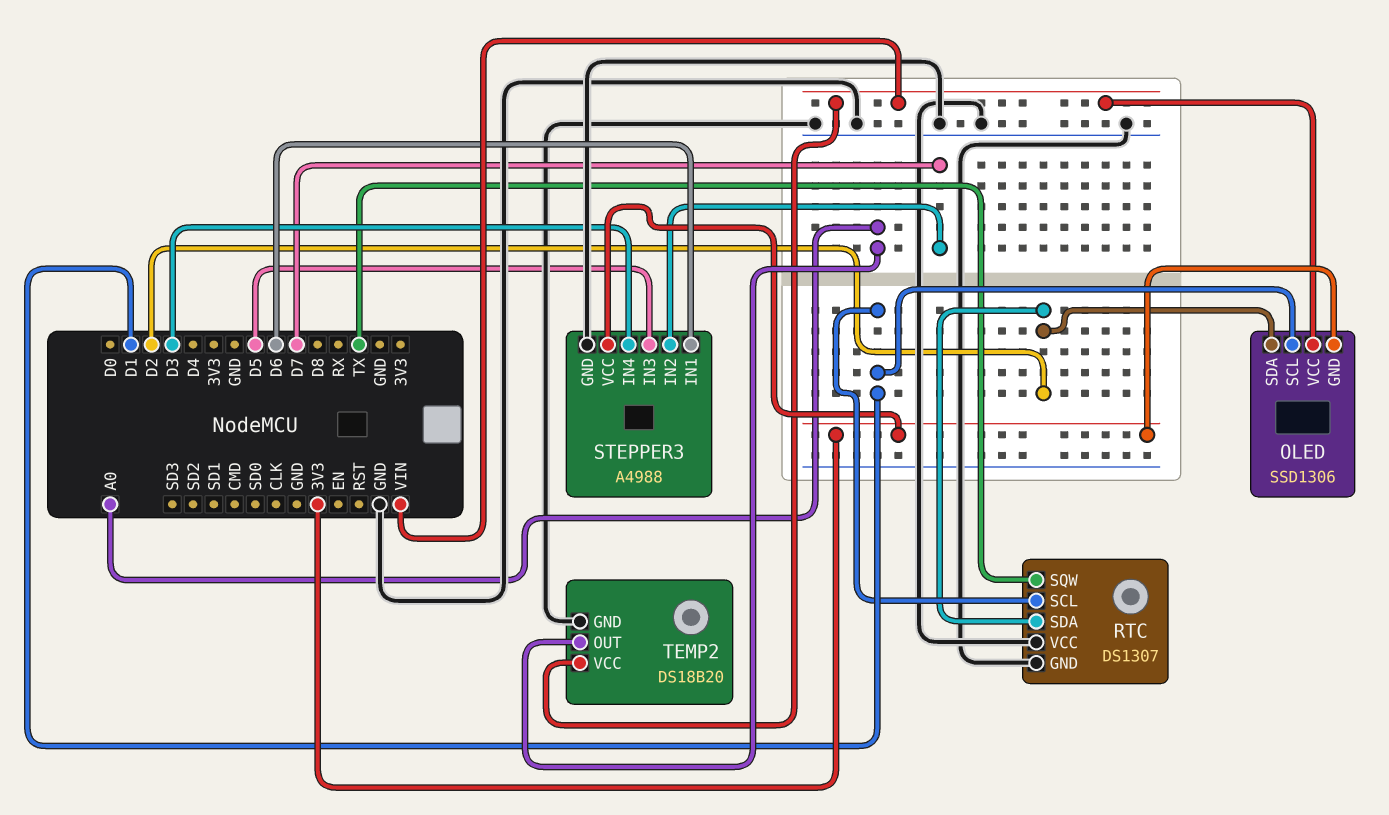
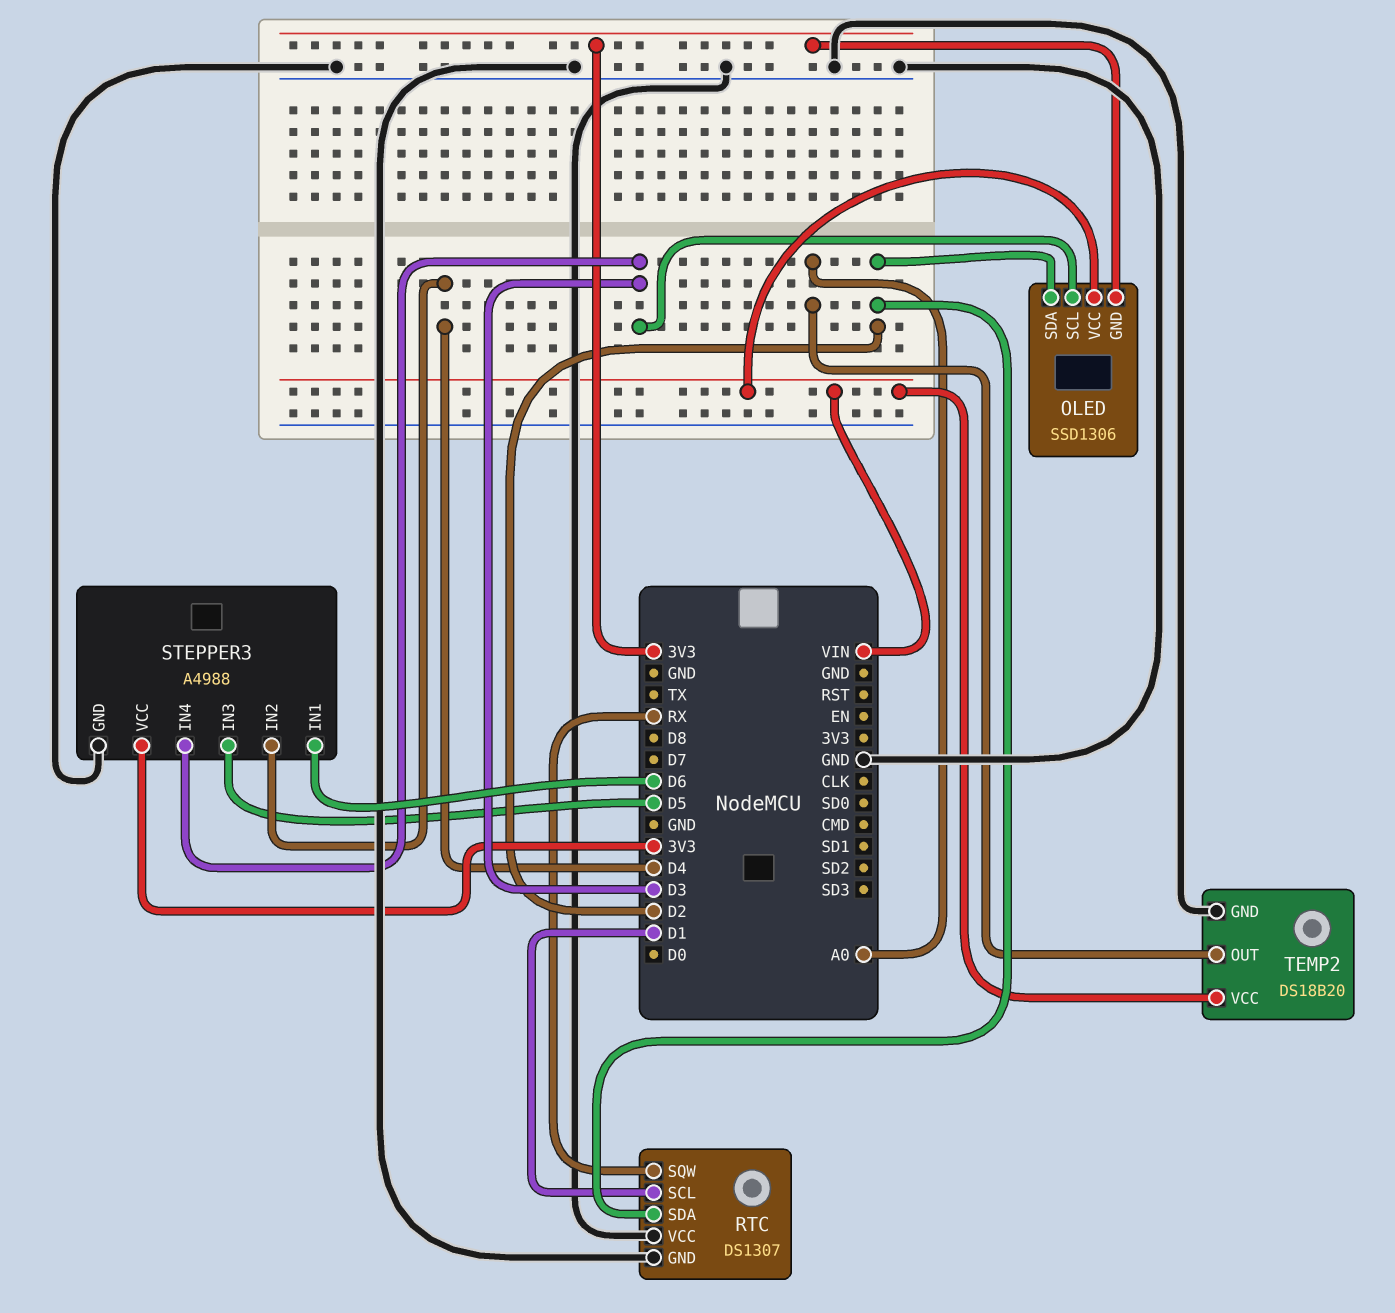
OLED pin SCL: D1 -> D3
RTC pin SQW: TX -> RX
STEPPER3 pin IN2: D7 -> D4

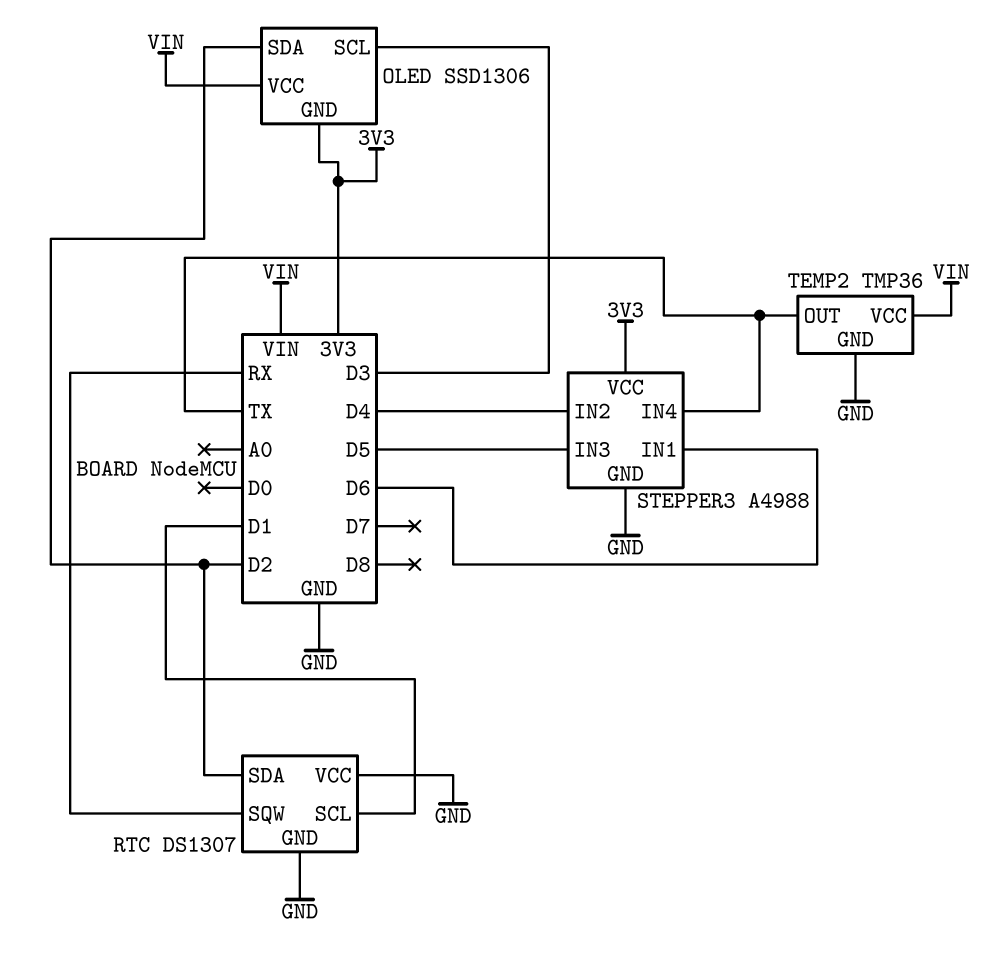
STEPPER3 pin IN4: D3 -> TX
TEMP2: DS18B20 -> TMP36
TEMP2 pin OUT: A0 -> TX

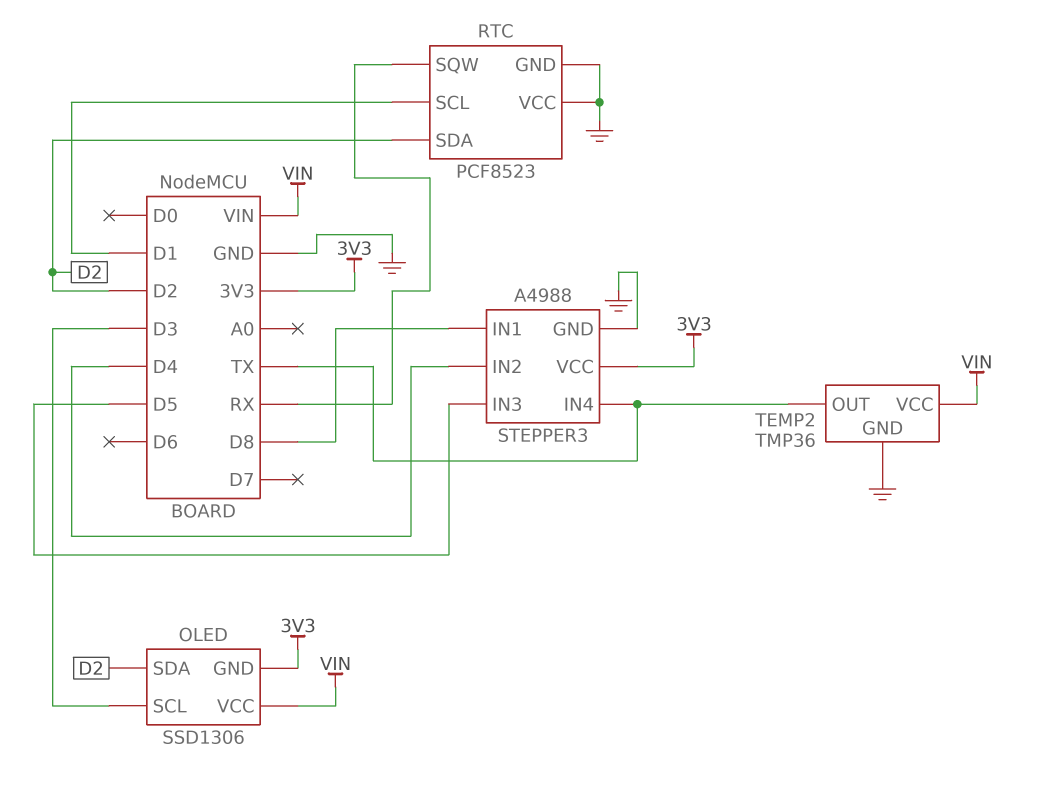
RTC: DS1307 -> PCF8523
STEPPER3 pin IN1: D6 -> D8

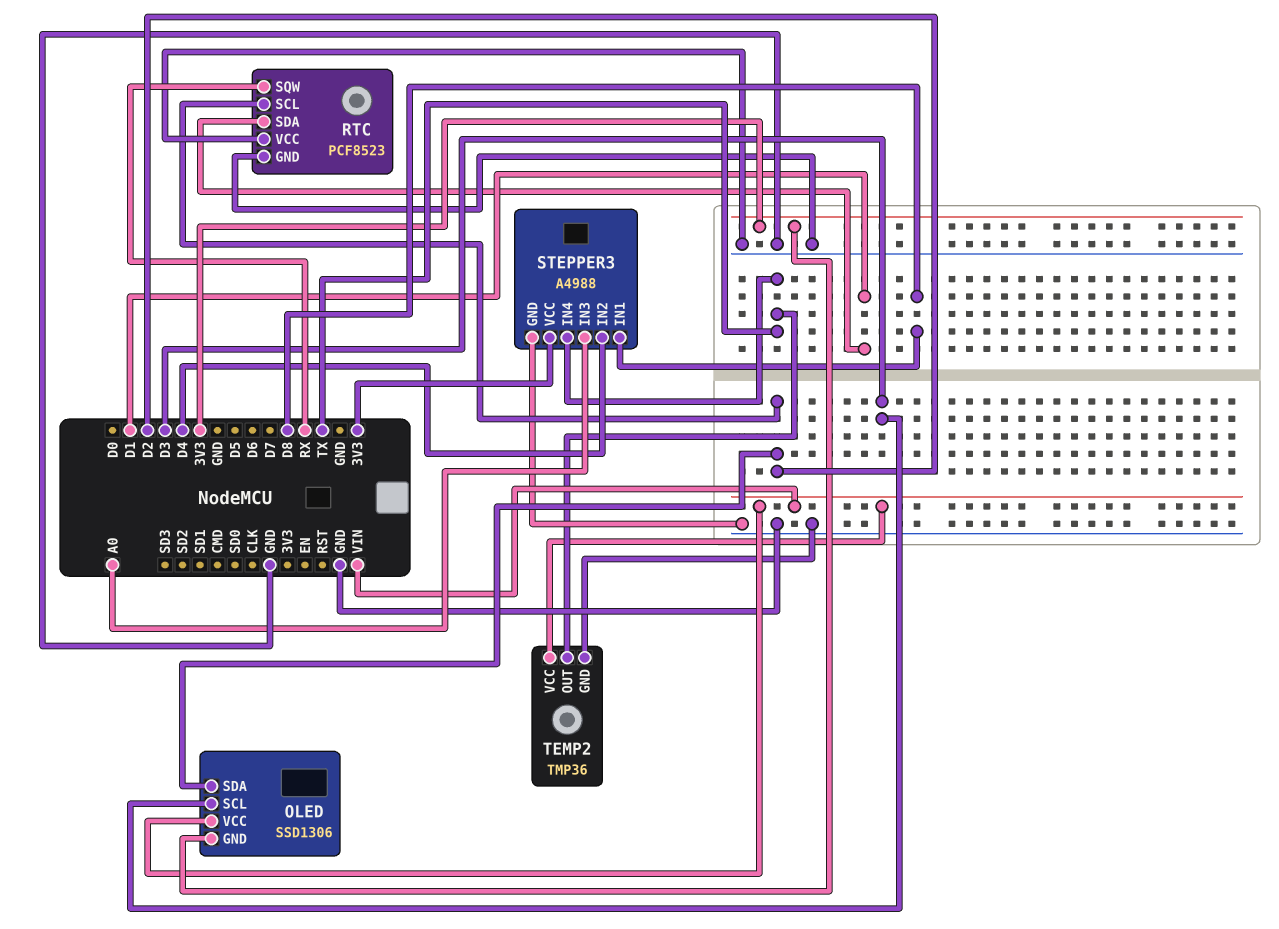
RTC pin SCL: D1 -> D2
RTC pin SDA: D2 -> D1
STEPPER3 pin IN3: D5 -> A0

